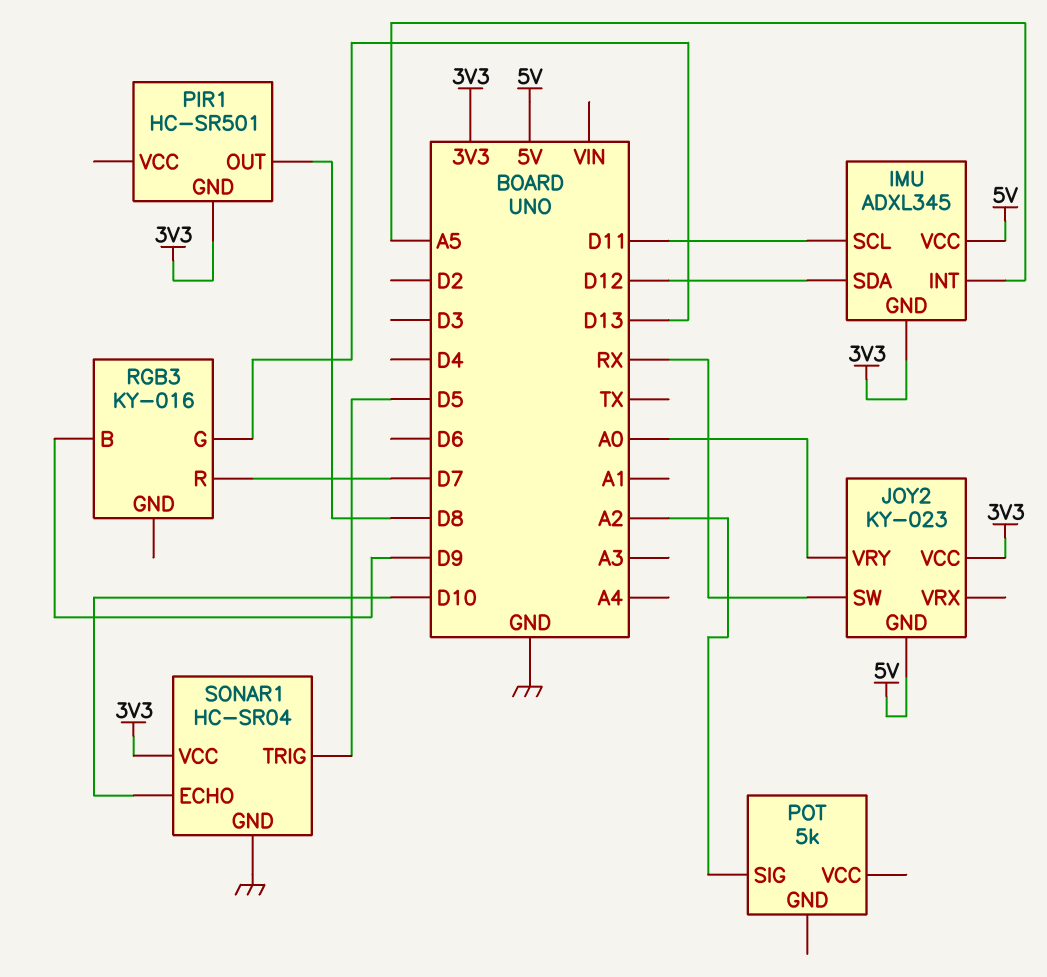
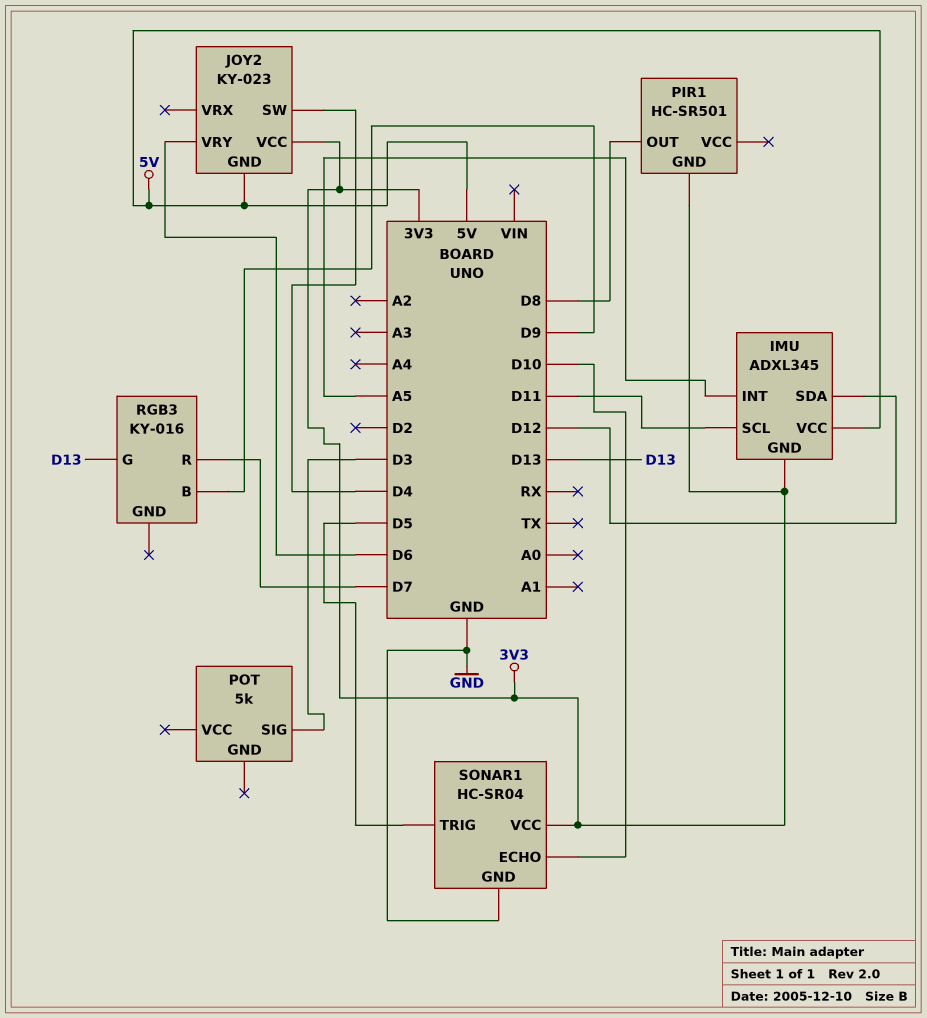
JOY2 pin SW: RX -> D4
JOY2 pin VRY: A0 -> D6
POT pin SIG: A2 -> D3

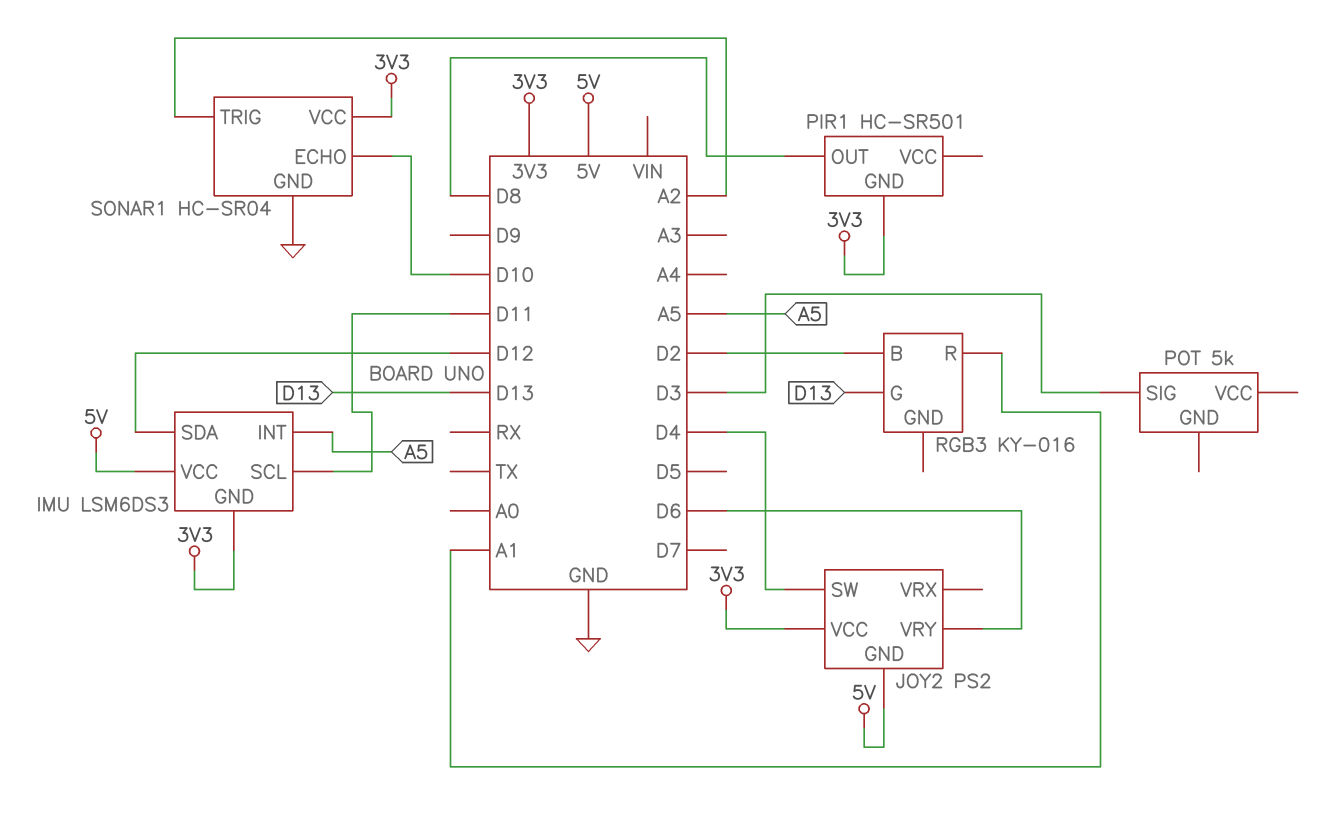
IMU: ADXL345 -> LSM6DS3
JOY2: KY-023 -> PS2
RGB3 pin B: D9 -> D2
RGB3 pin R: D7 -> A1
SONAR1 pin TRIG: D5 -> A2

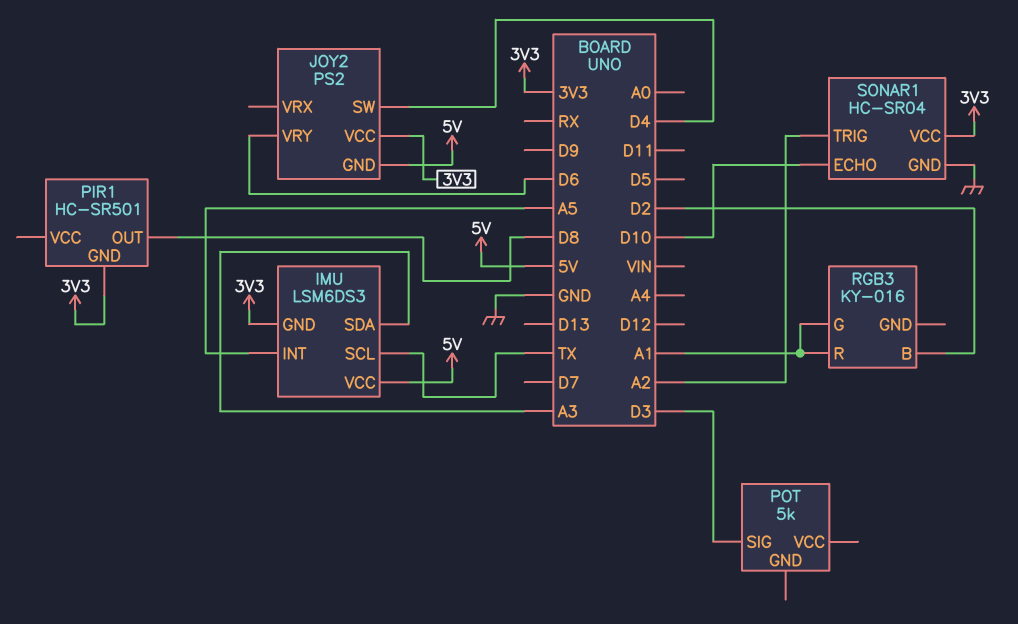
IMU pin SCL: D11 -> TX
IMU pin SDA: D12 -> A3
RGB3 pin G: D13 -> A1

